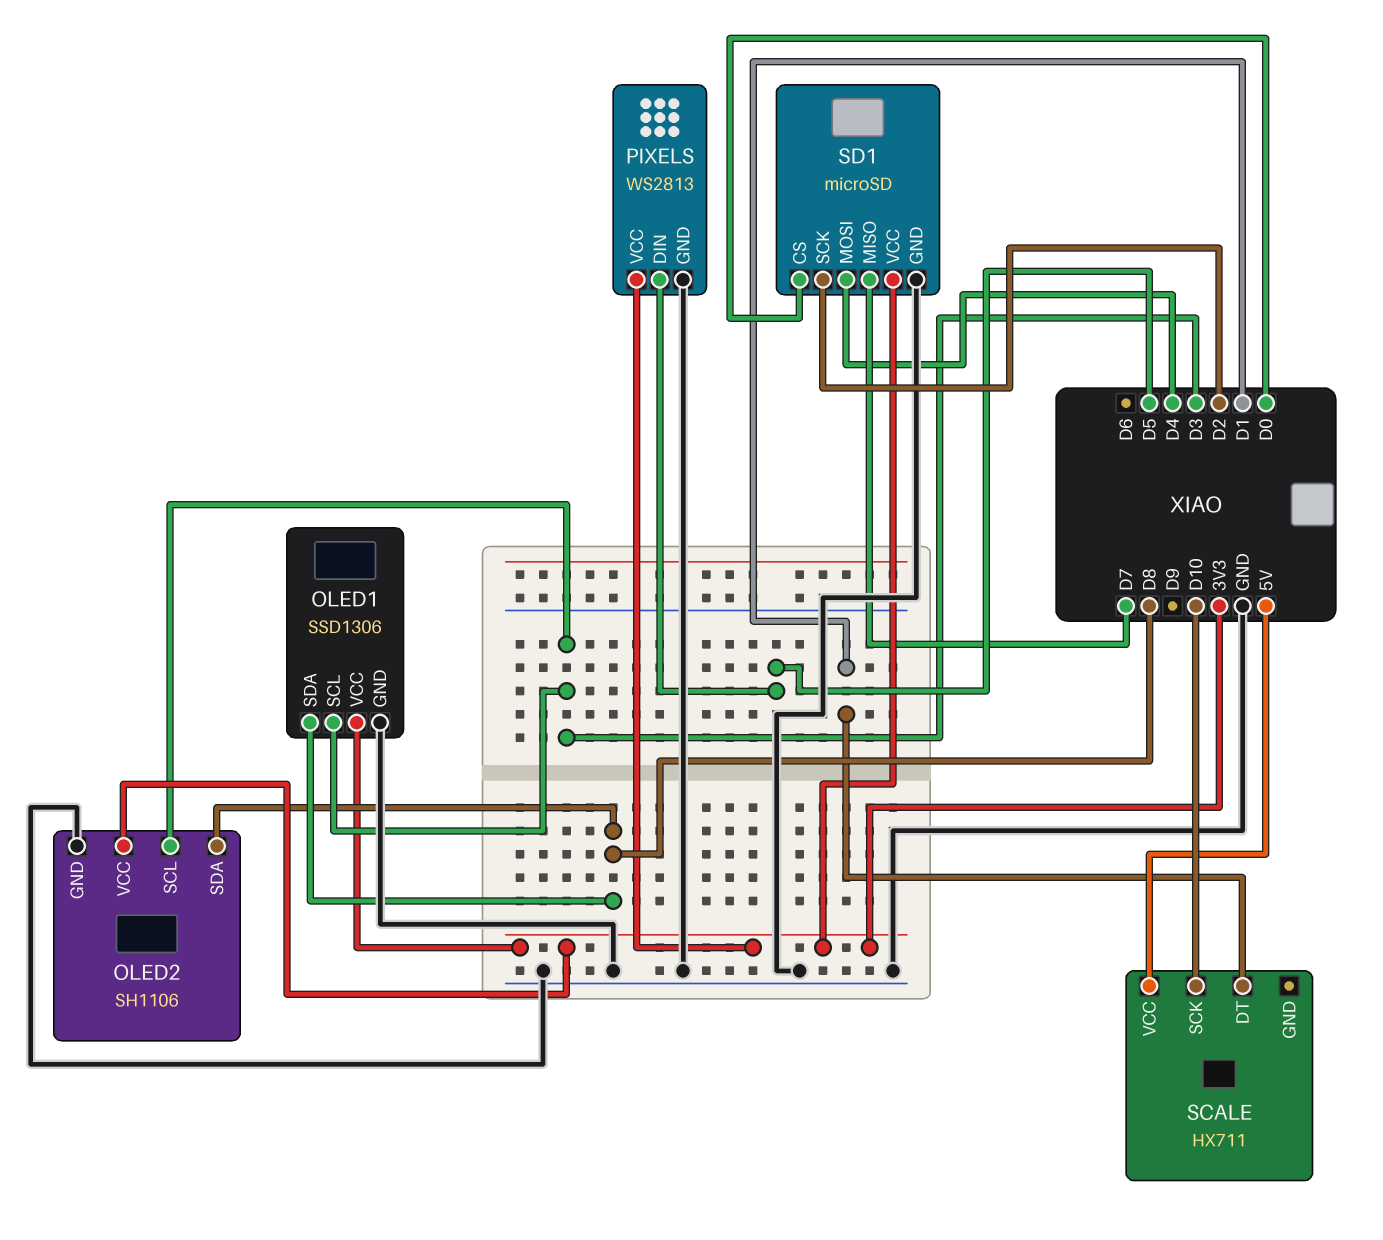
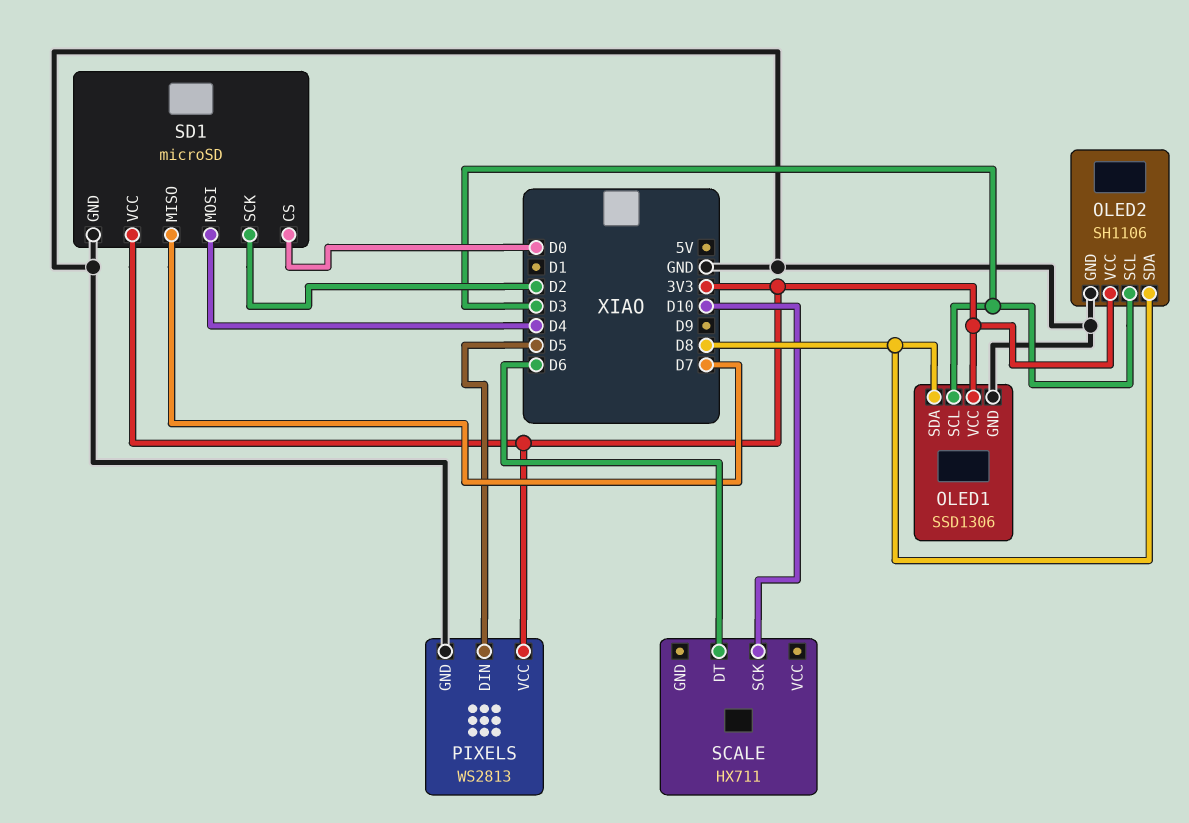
SCALE pin DT: D1 -> D6
SCALE pin VCC: 5V -> none

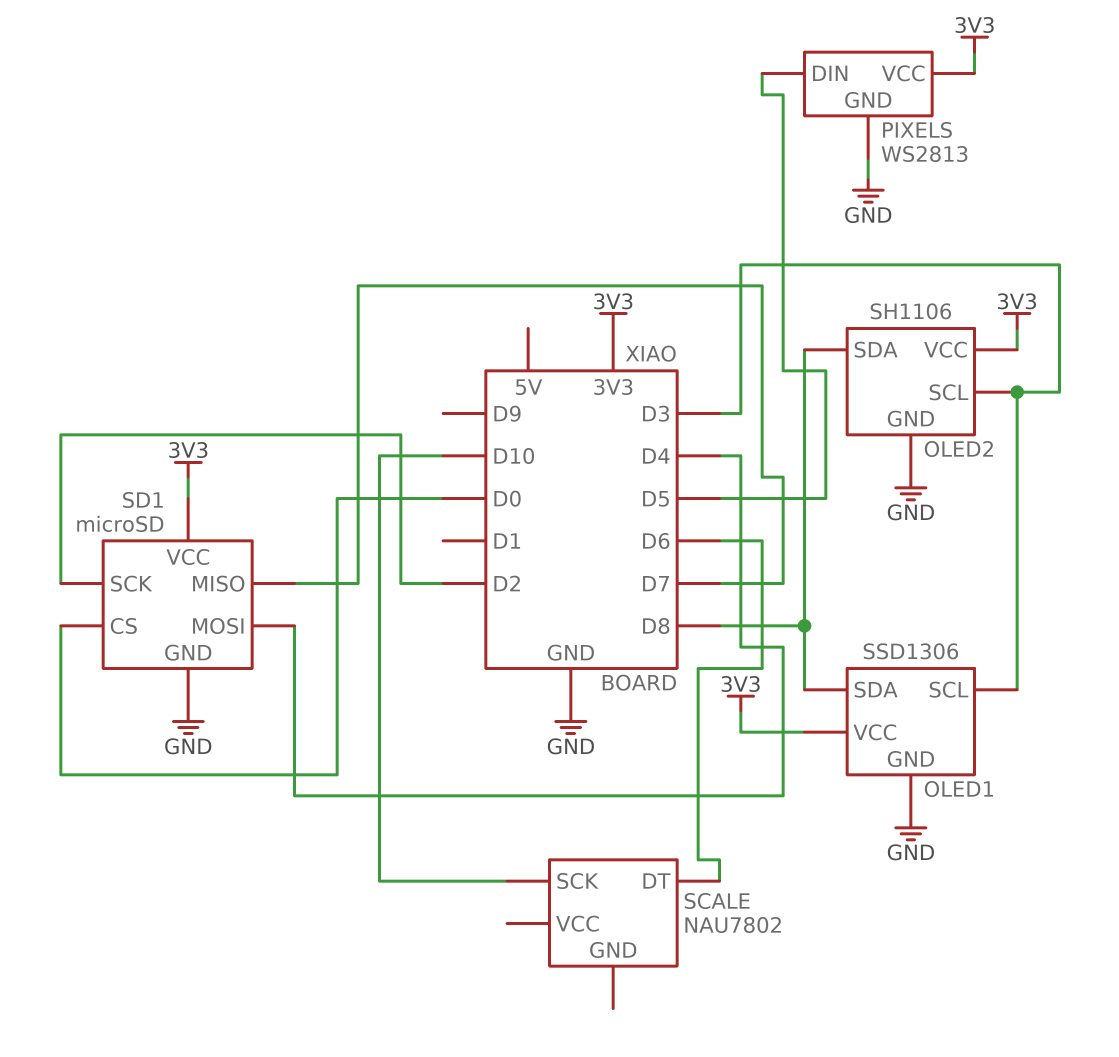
SCALE: HX711 -> NAU7802

